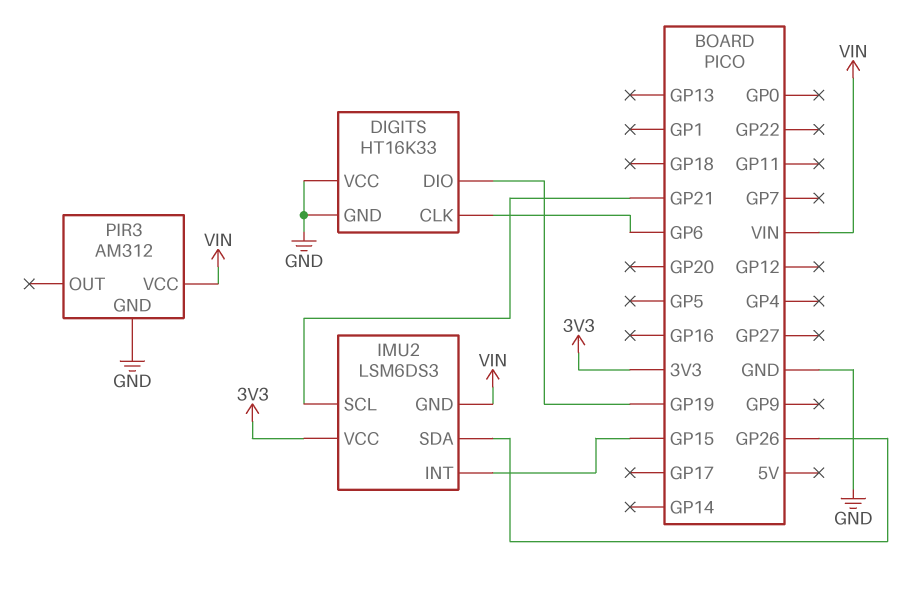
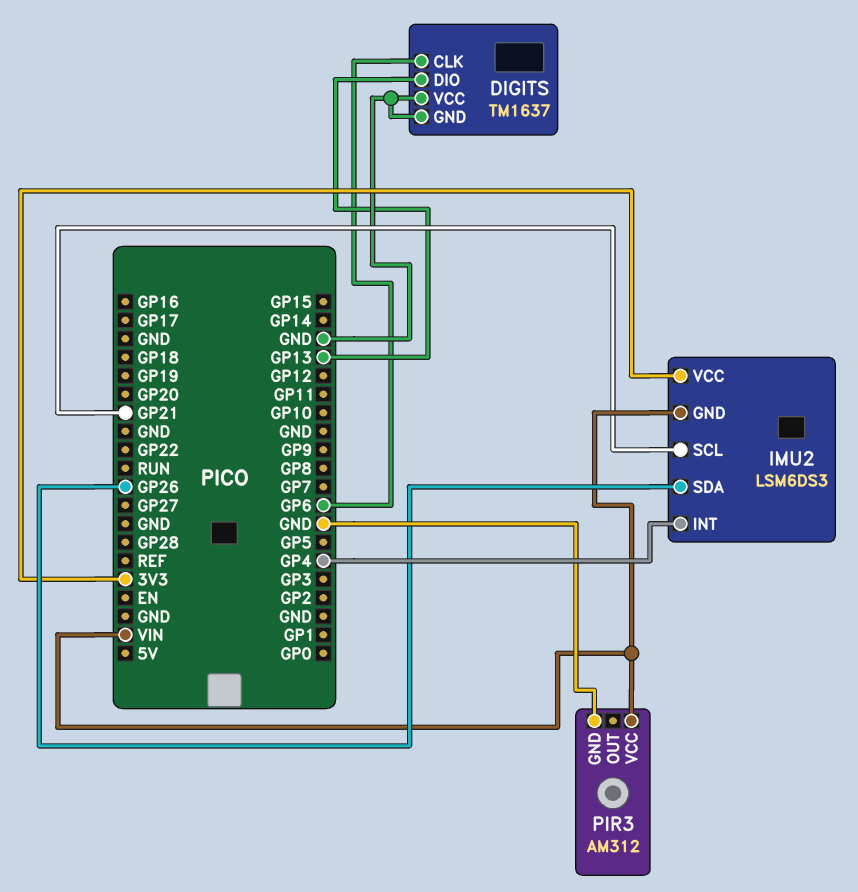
DIGITS: HT16K33 -> TM1637
DIGITS pin DIO: GP19 -> GP13
IMU2 pin INT: GP15 -> GP4

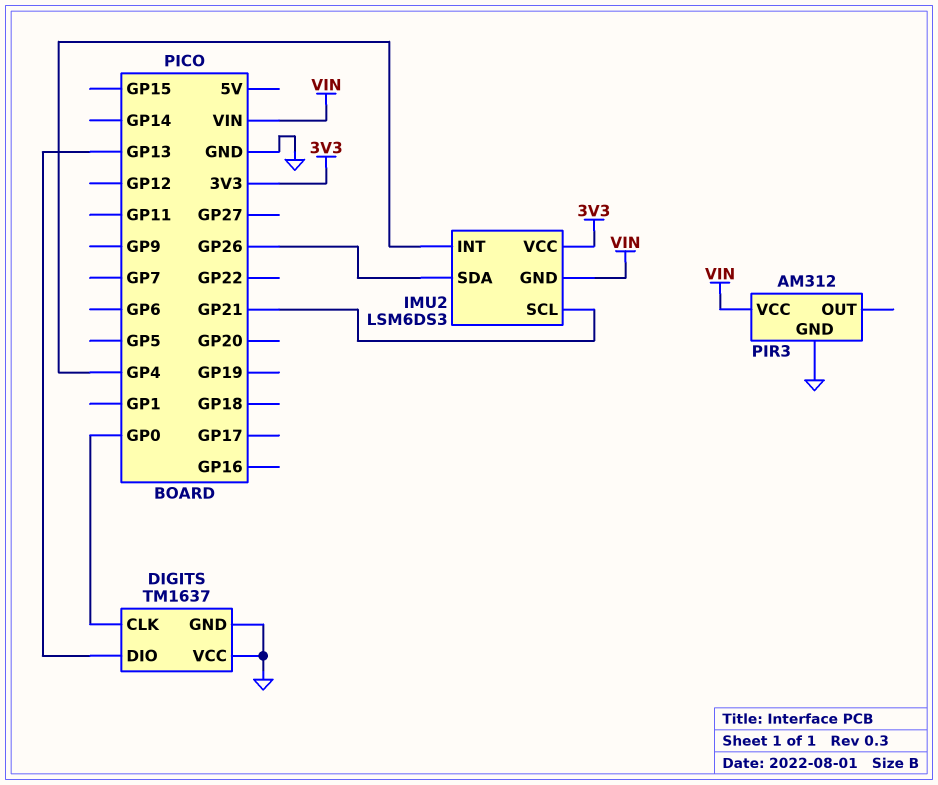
DIGITS pin CLK: GP6 -> GP0

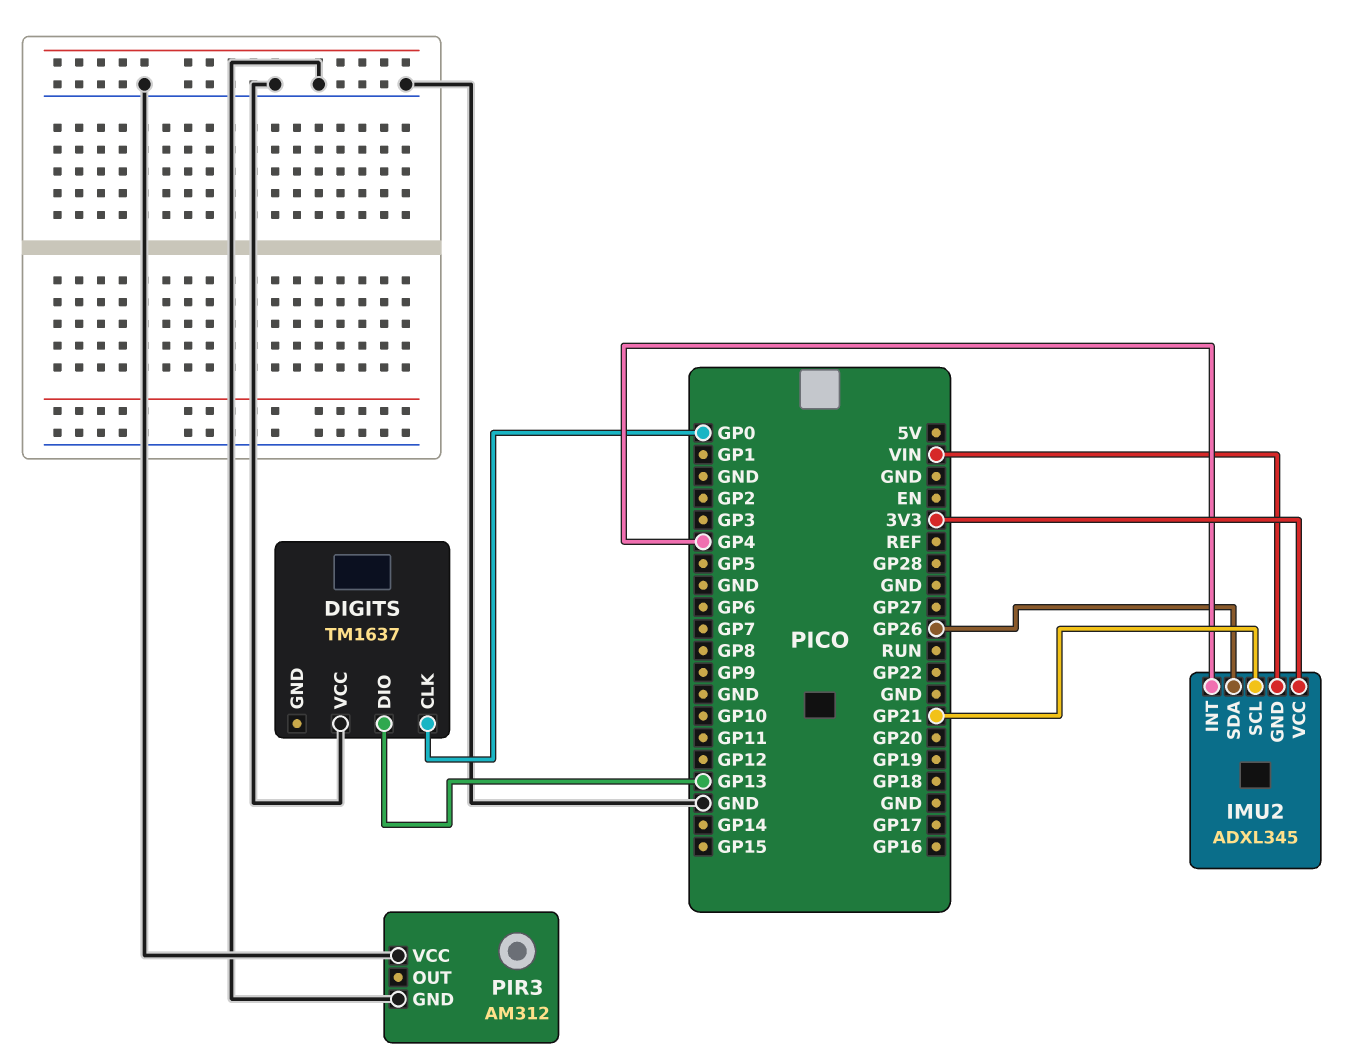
DIGITS pin GND: GND -> none
IMU2: LSM6DS3 -> ADXL345
PIR3 pin VCC: VIN -> GND

